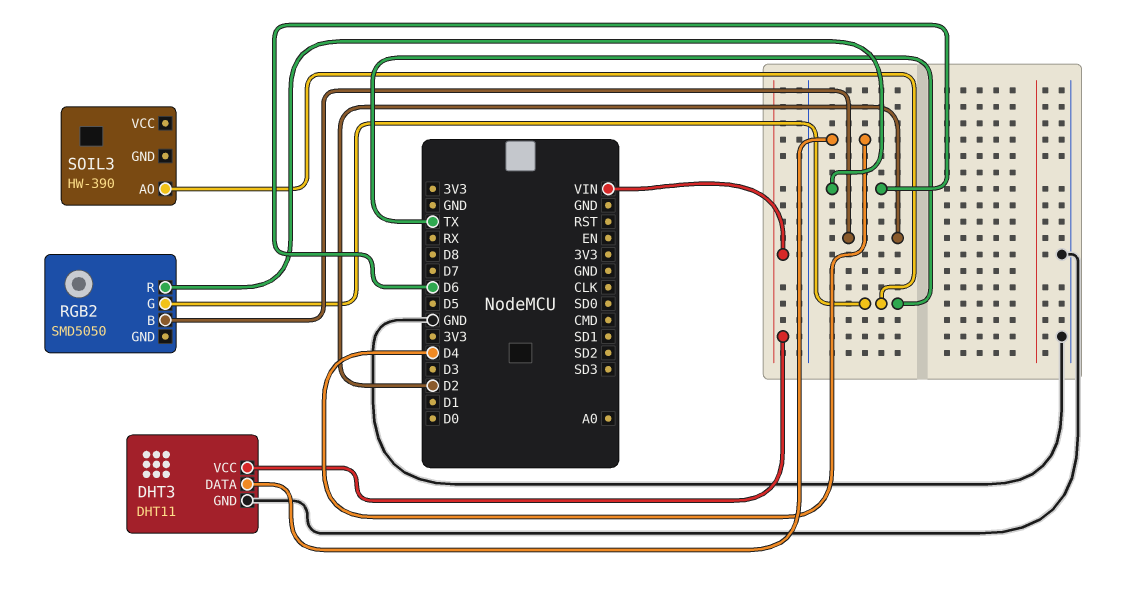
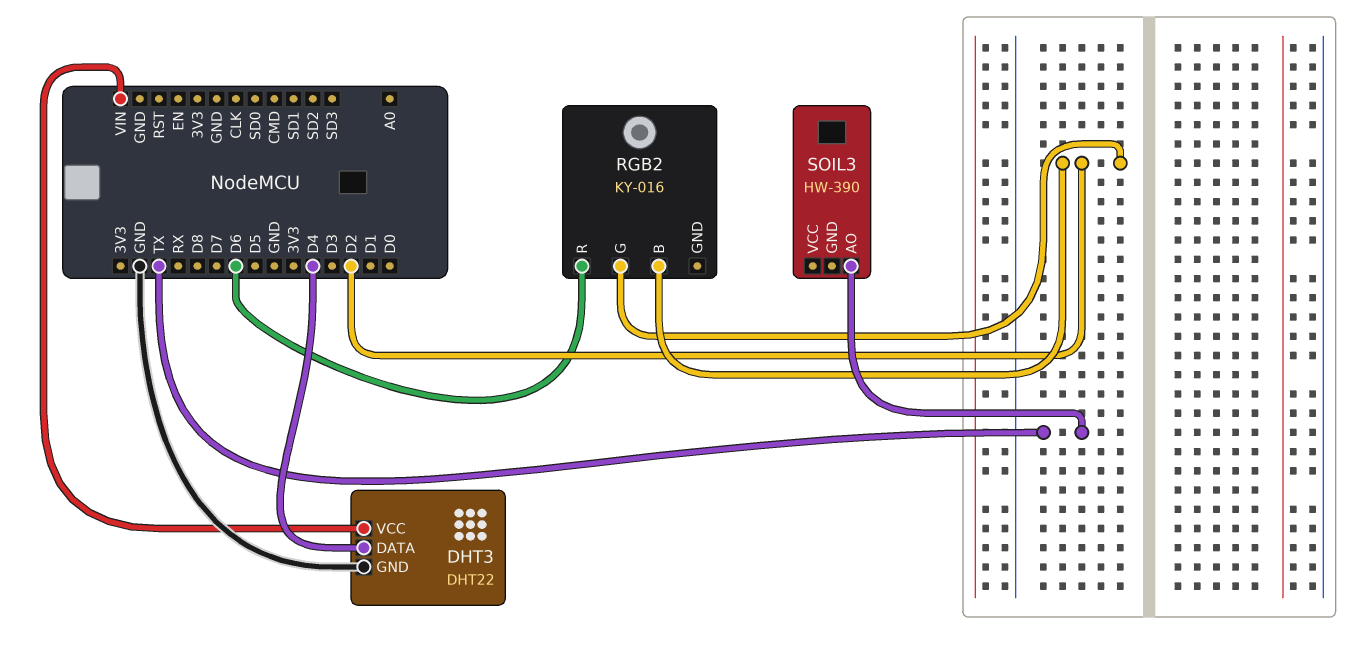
DHT3: DHT11 -> DHT22
RGB2: SMD5050 -> KY-016
RGB2 pin G: TX -> D2

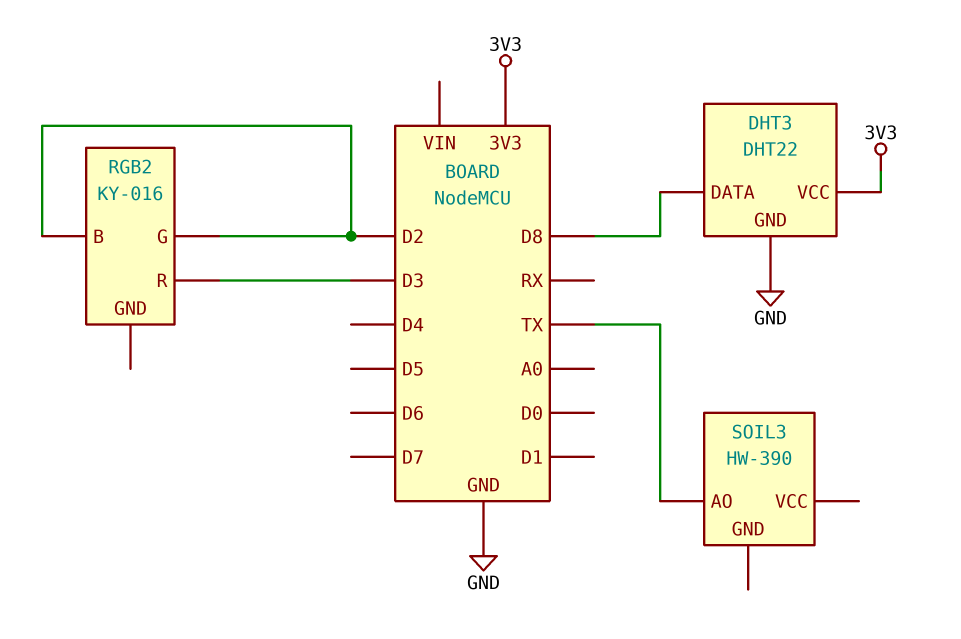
DHT3 pin DATA: D4 -> D8
DHT3 pin VCC: VIN -> 3V3
RGB2 pin R: D6 -> D3

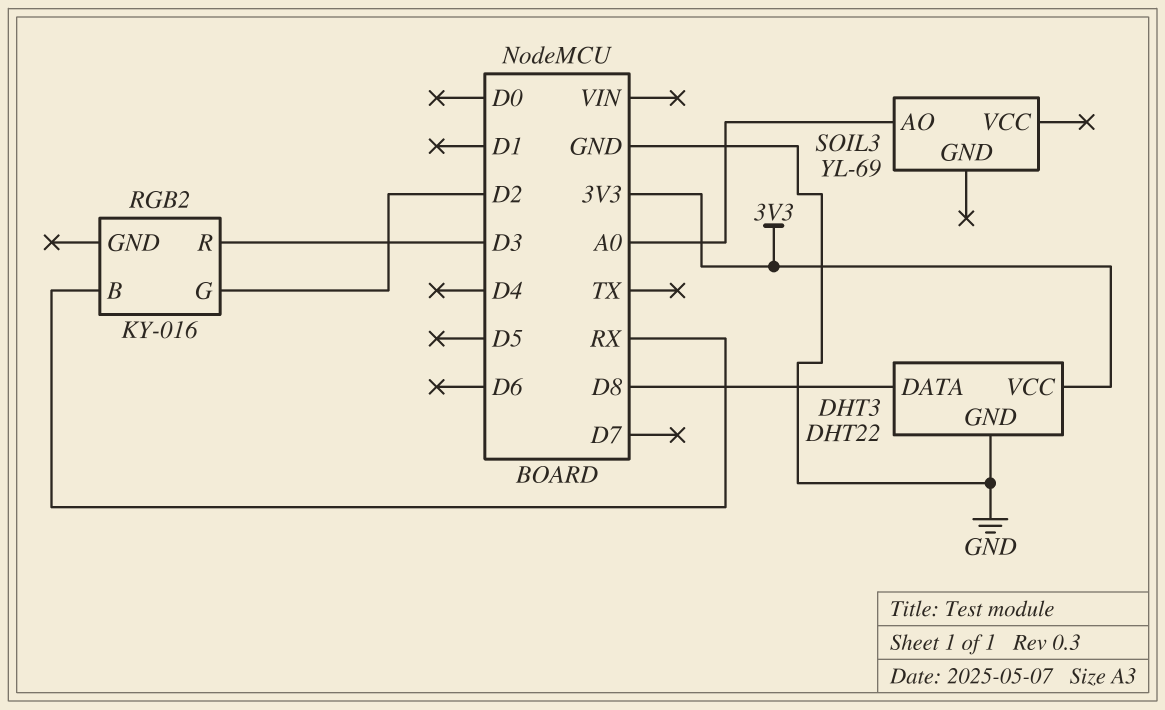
RGB2 pin B: D2 -> RX
SOIL3: HW-390 -> YL-69
SOIL3 pin AO: TX -> A0

